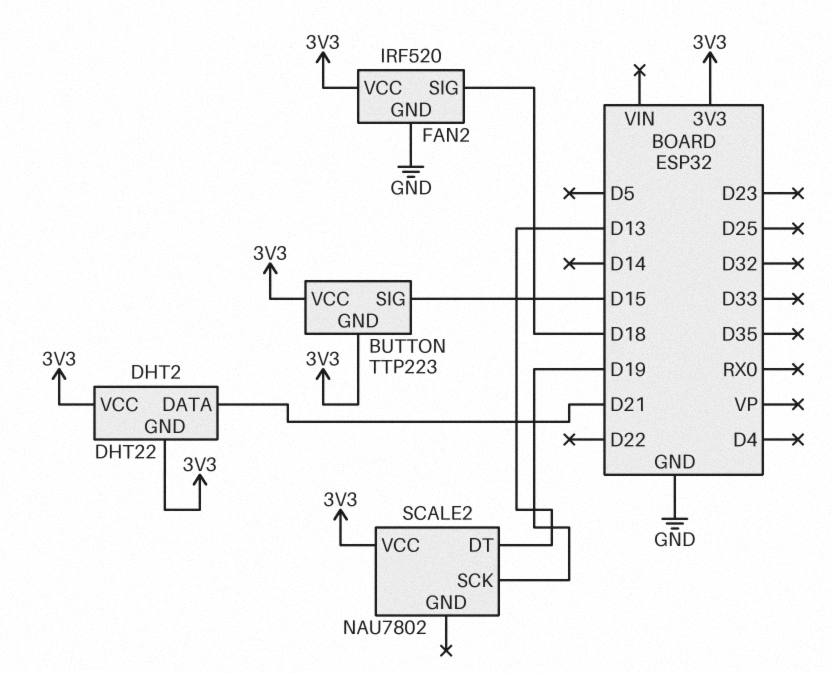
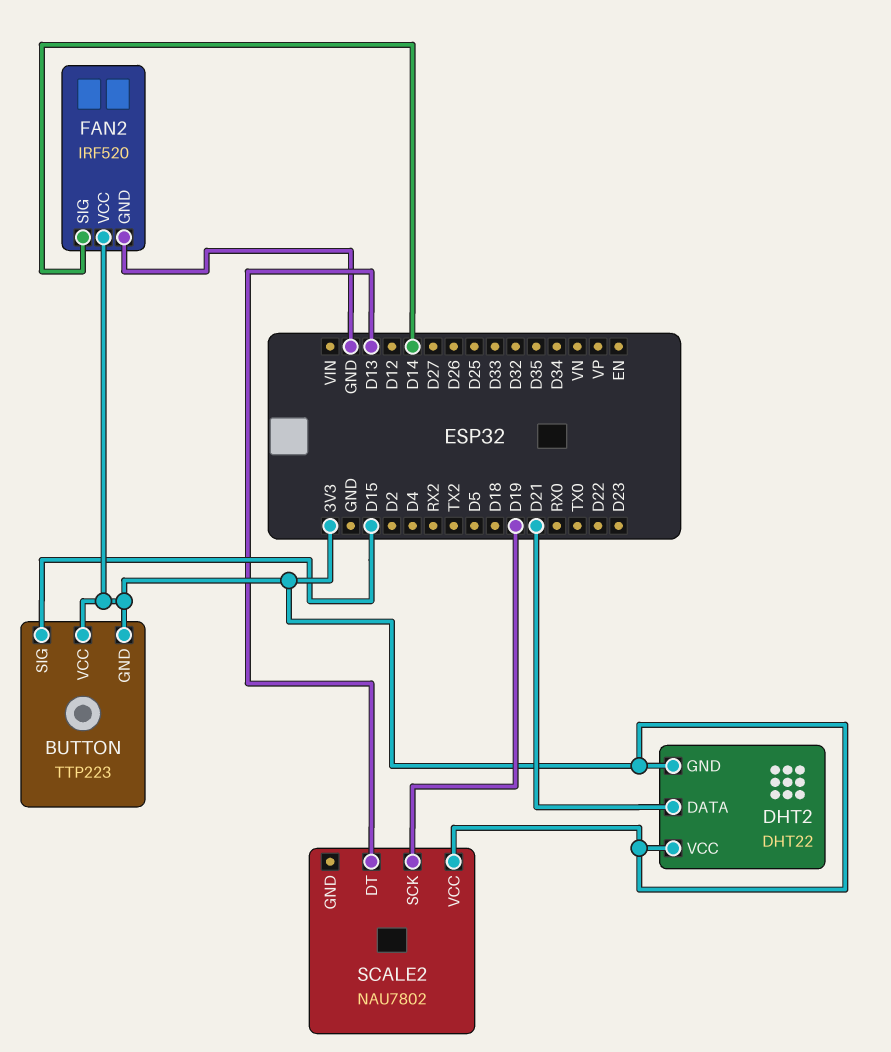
FAN2 pin SIG: D18 -> D14

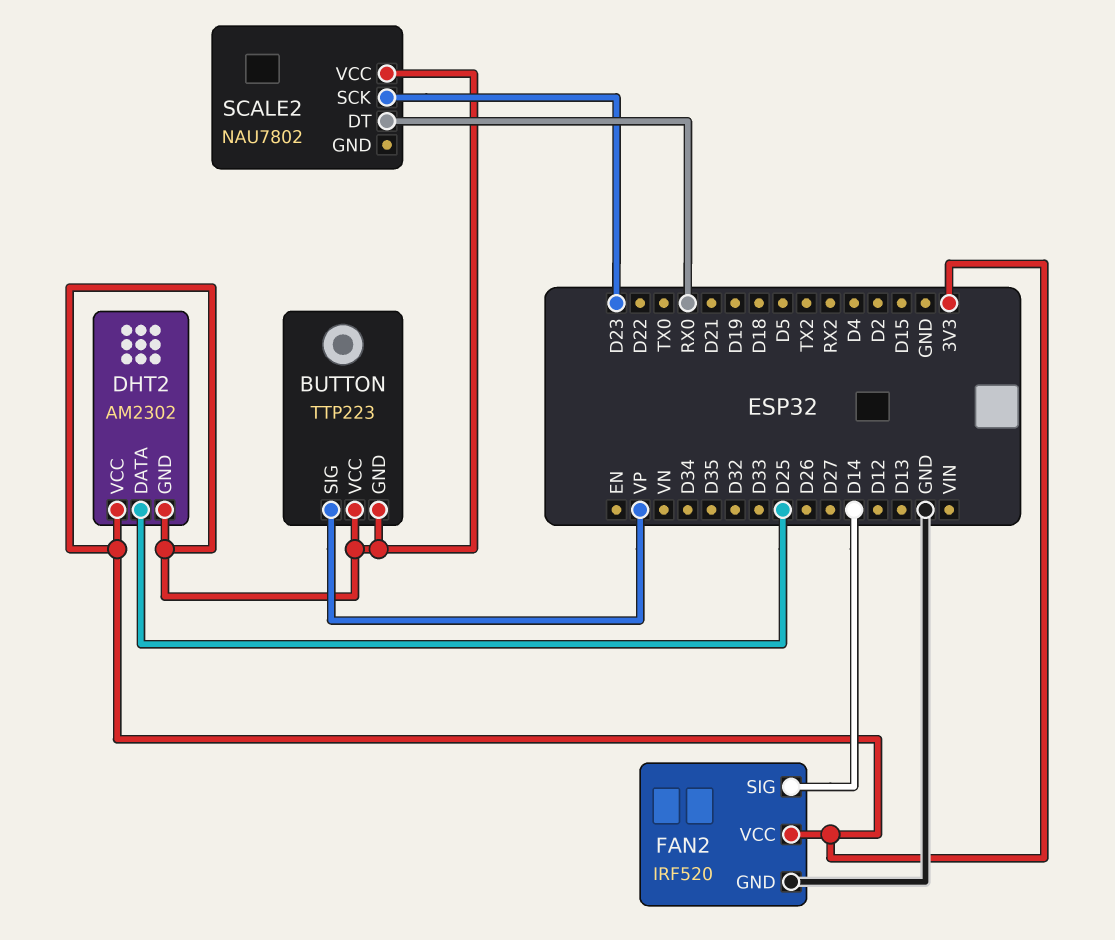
BUTTON pin SIG: D15 -> VP
DHT2: DHT22 -> AM2302
DHT2 pin DATA: D21 -> D25
SCALE2 pin DT: D13 -> RX0
SCALE2 pin SCK: D19 -> D23

